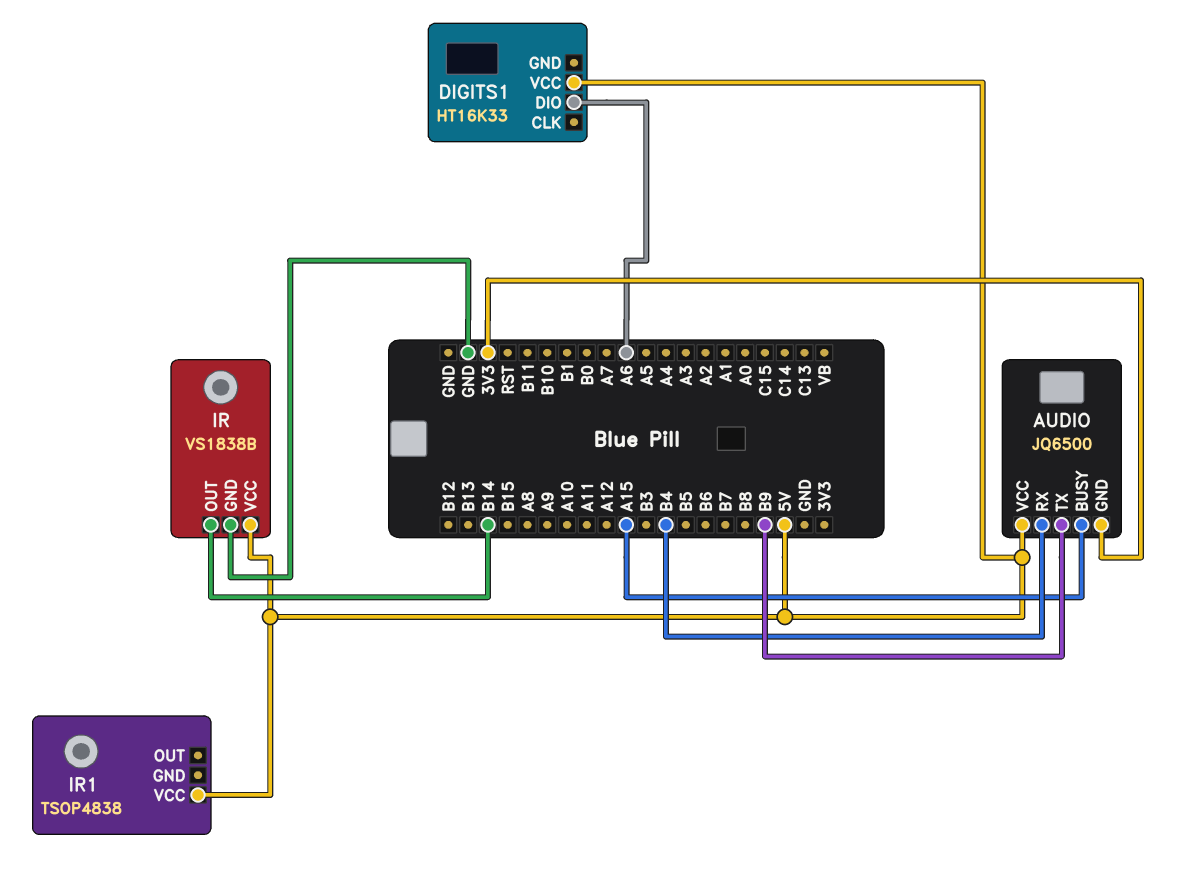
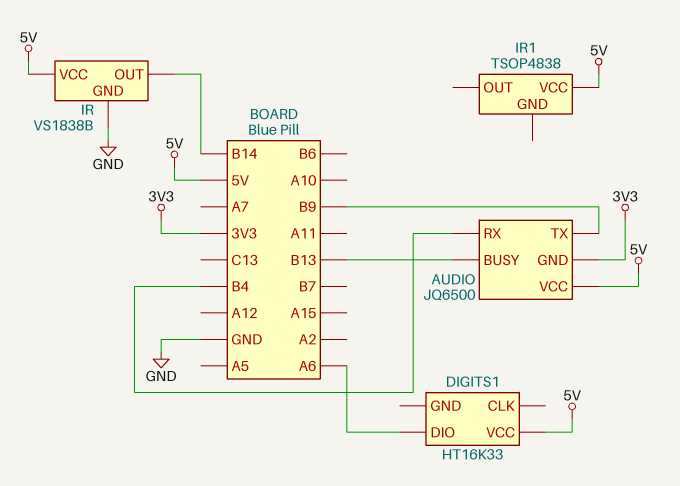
AUDIO pin BUSY: A15 -> B13

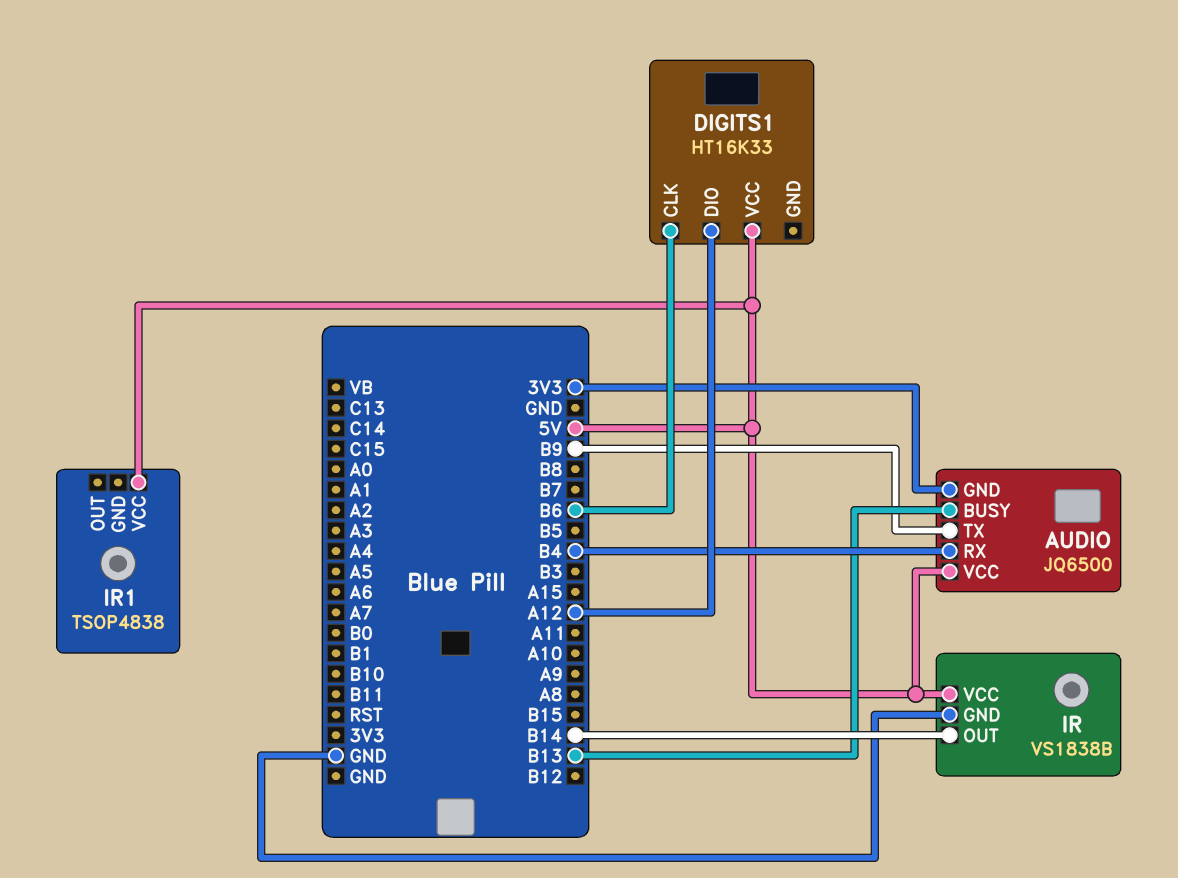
DIGITS1 pin CLK: none -> B6
DIGITS1 pin DIO: A6 -> A12

